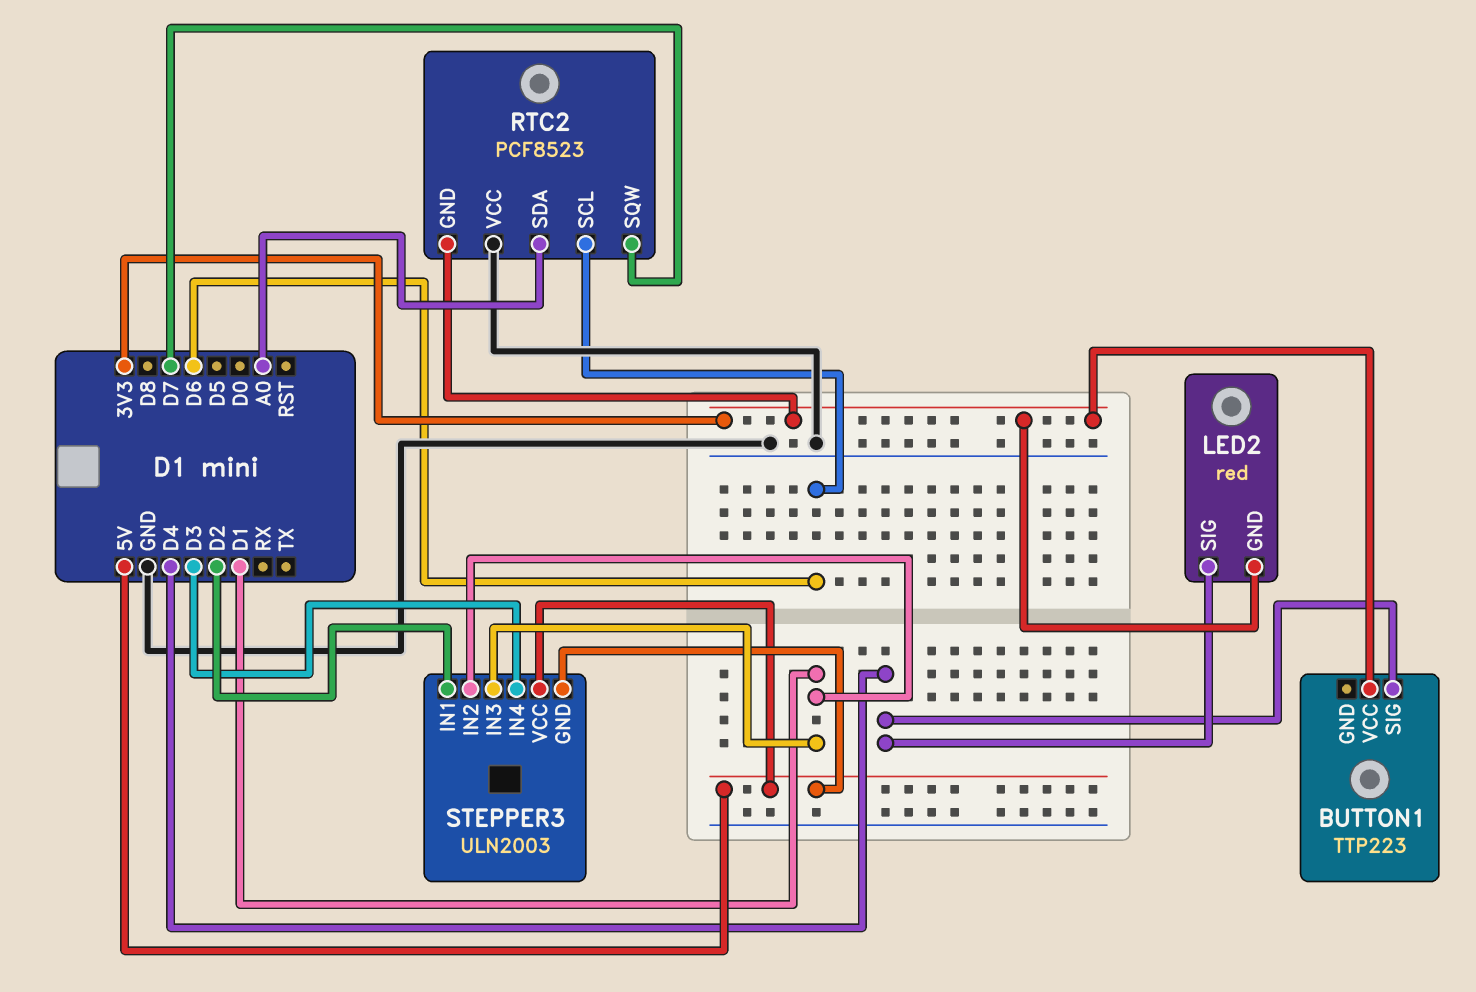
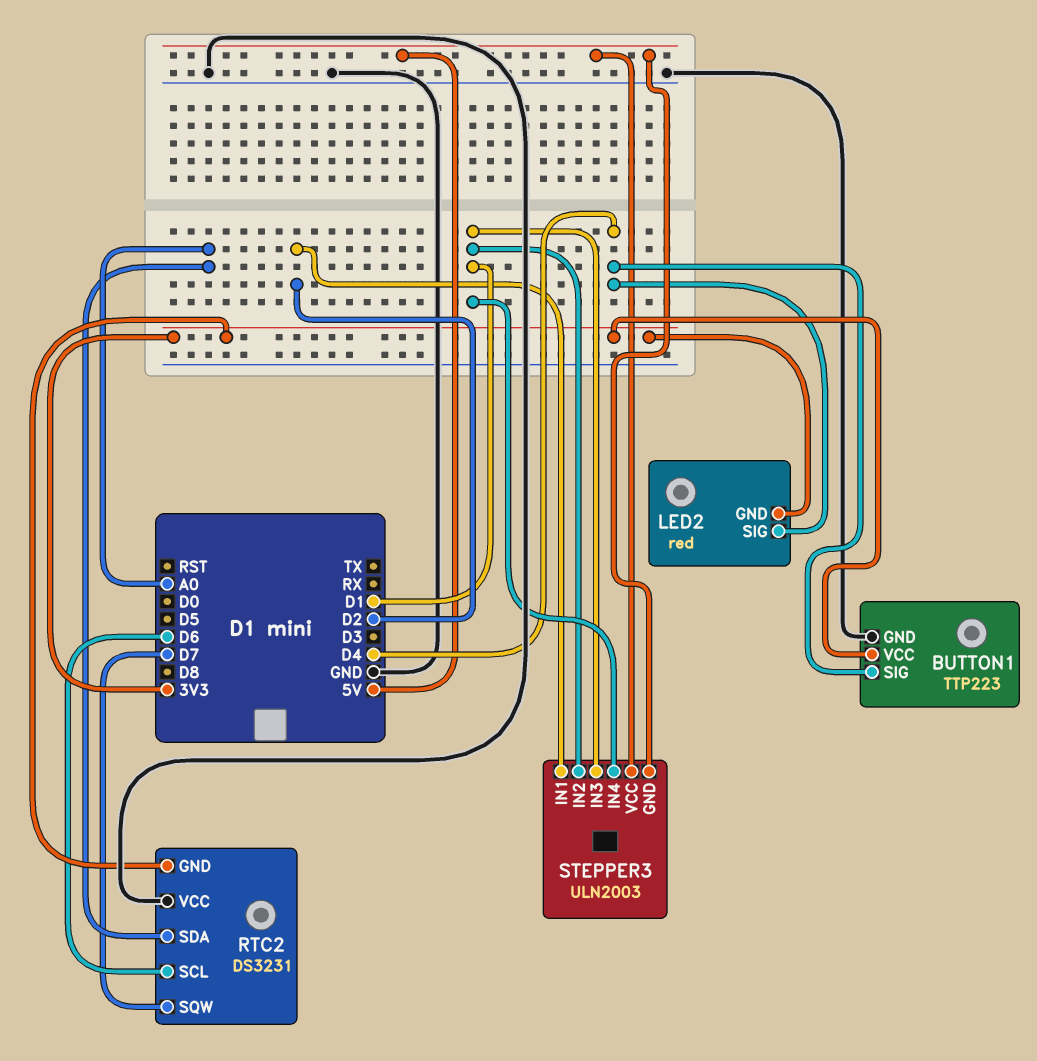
BUTTON1 pin GND: none -> GND
RTC2: PCF8523 -> DS3231
STEPPER3 pin IN4: D3 -> D1

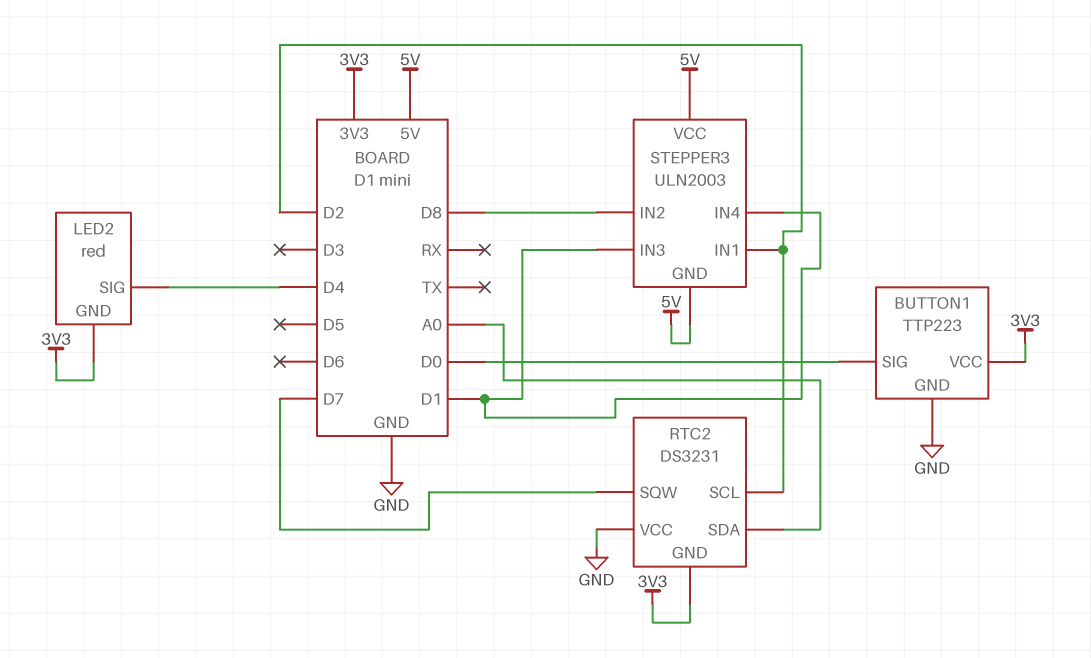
BUTTON1 pin SIG: D4 -> D0
RTC2 pin SCL: D6 -> D2
STEPPER3 pin IN2: D1 -> D8

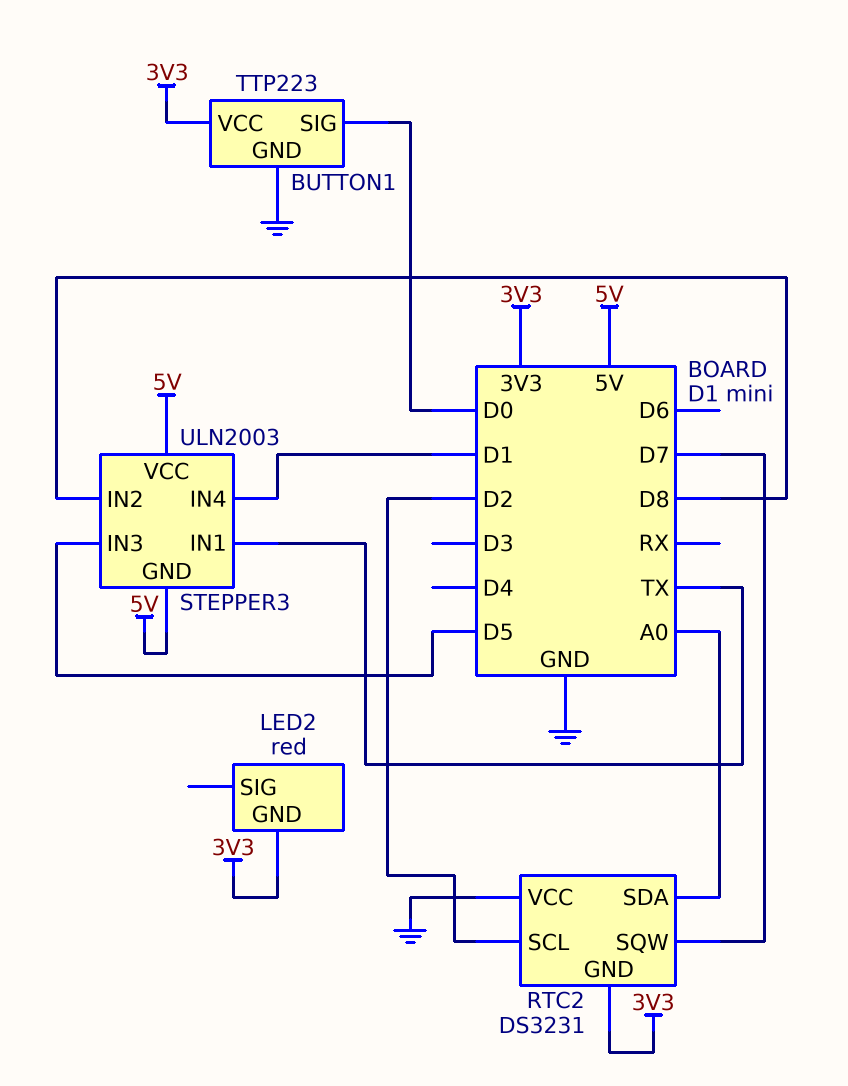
LED2 pin SIG: D4 -> none
STEPPER3 pin IN1: D2 -> TX
STEPPER3 pin IN3: D1 -> D5

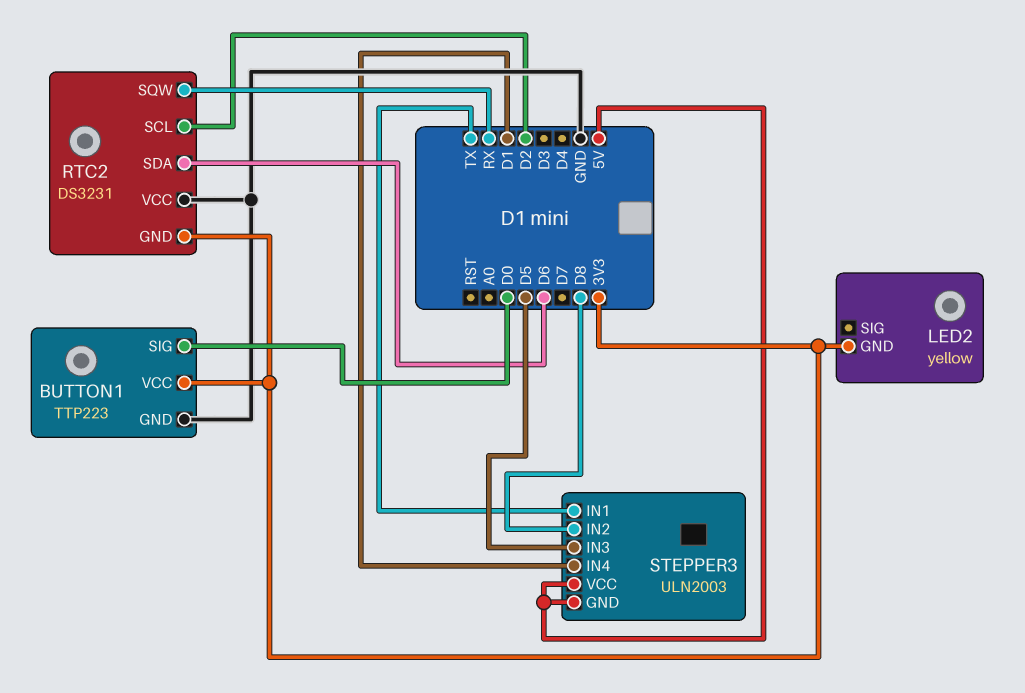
LED2: red -> yellow
RTC2 pin SDA: A0 -> D6
RTC2 pin SQW: D7 -> RX

